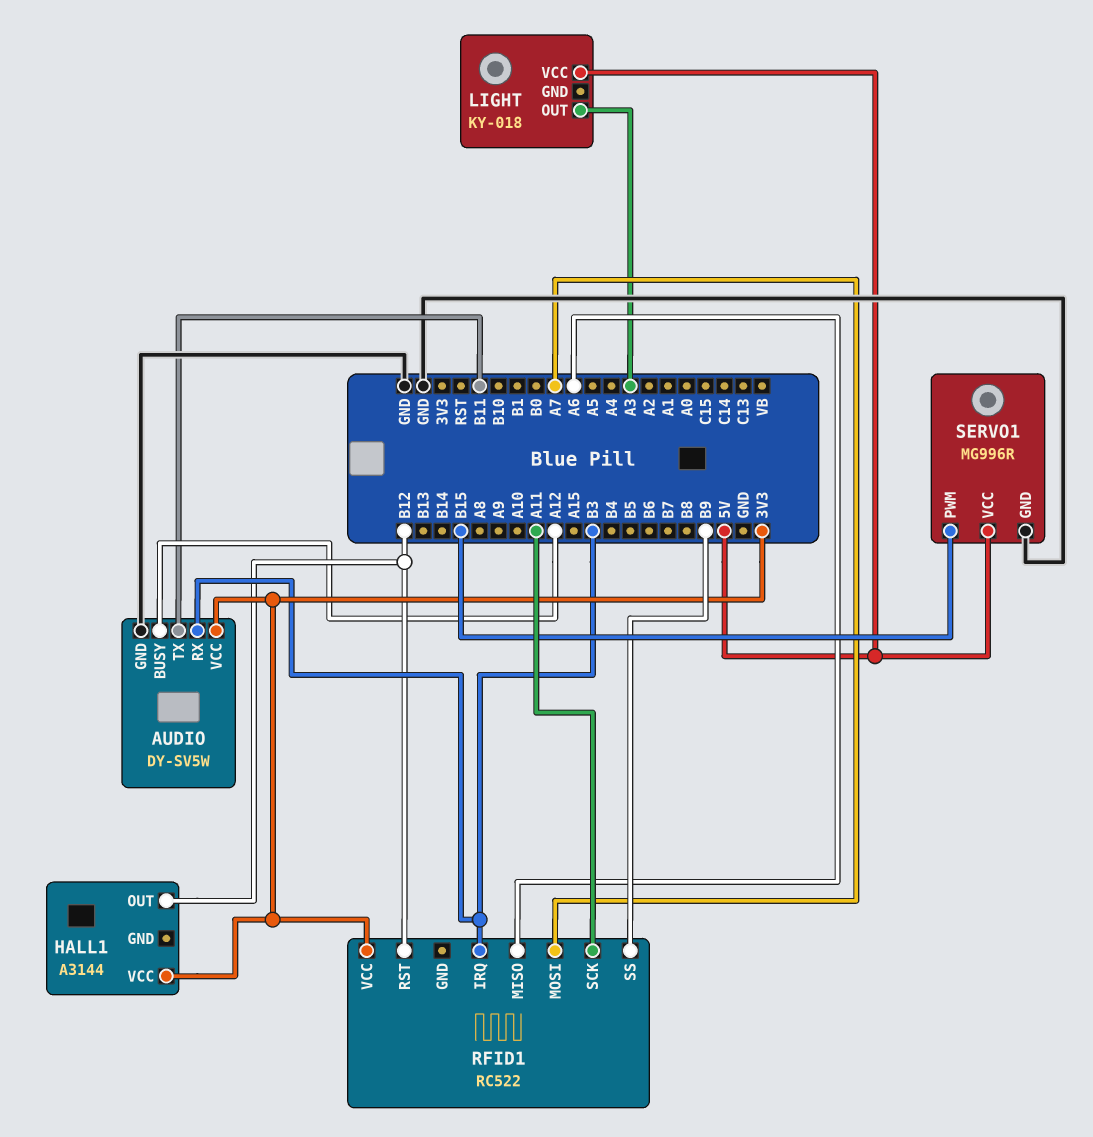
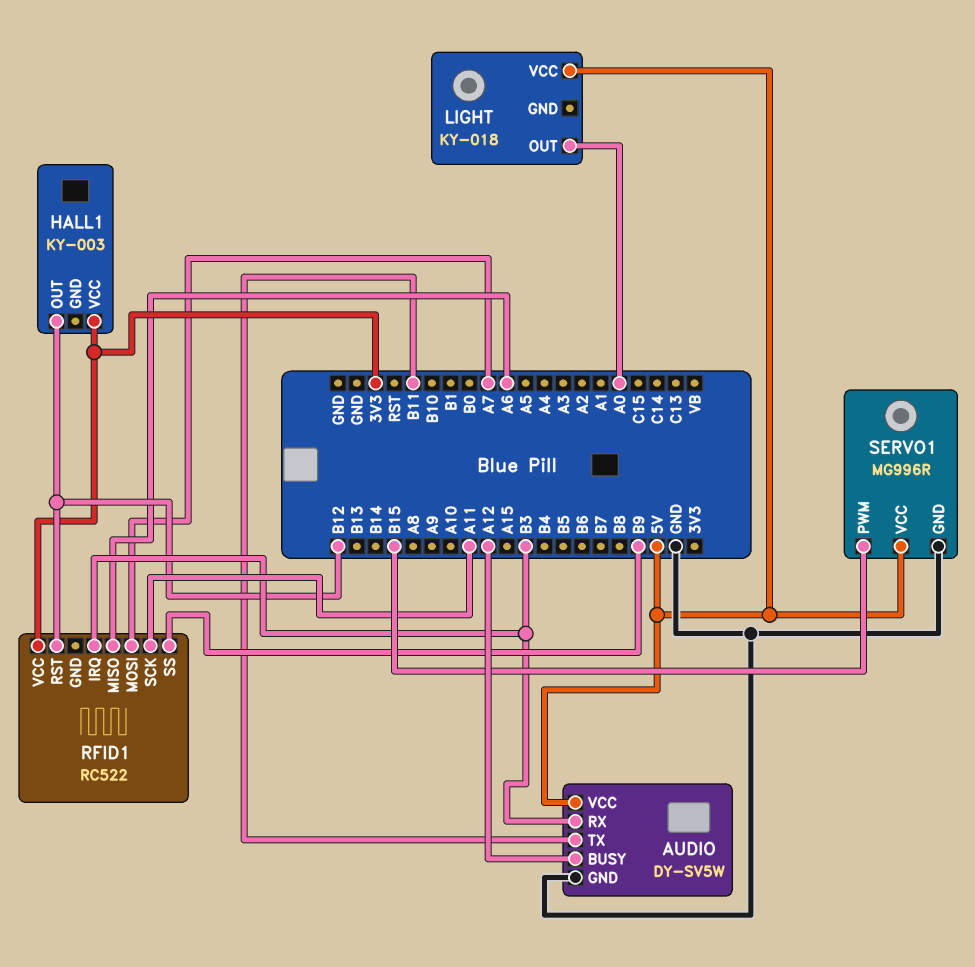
AUDIO pin VCC: 3V3 -> 5V
HALL1: A3144 -> KY-003
LIGHT pin OUT: A3 -> A0

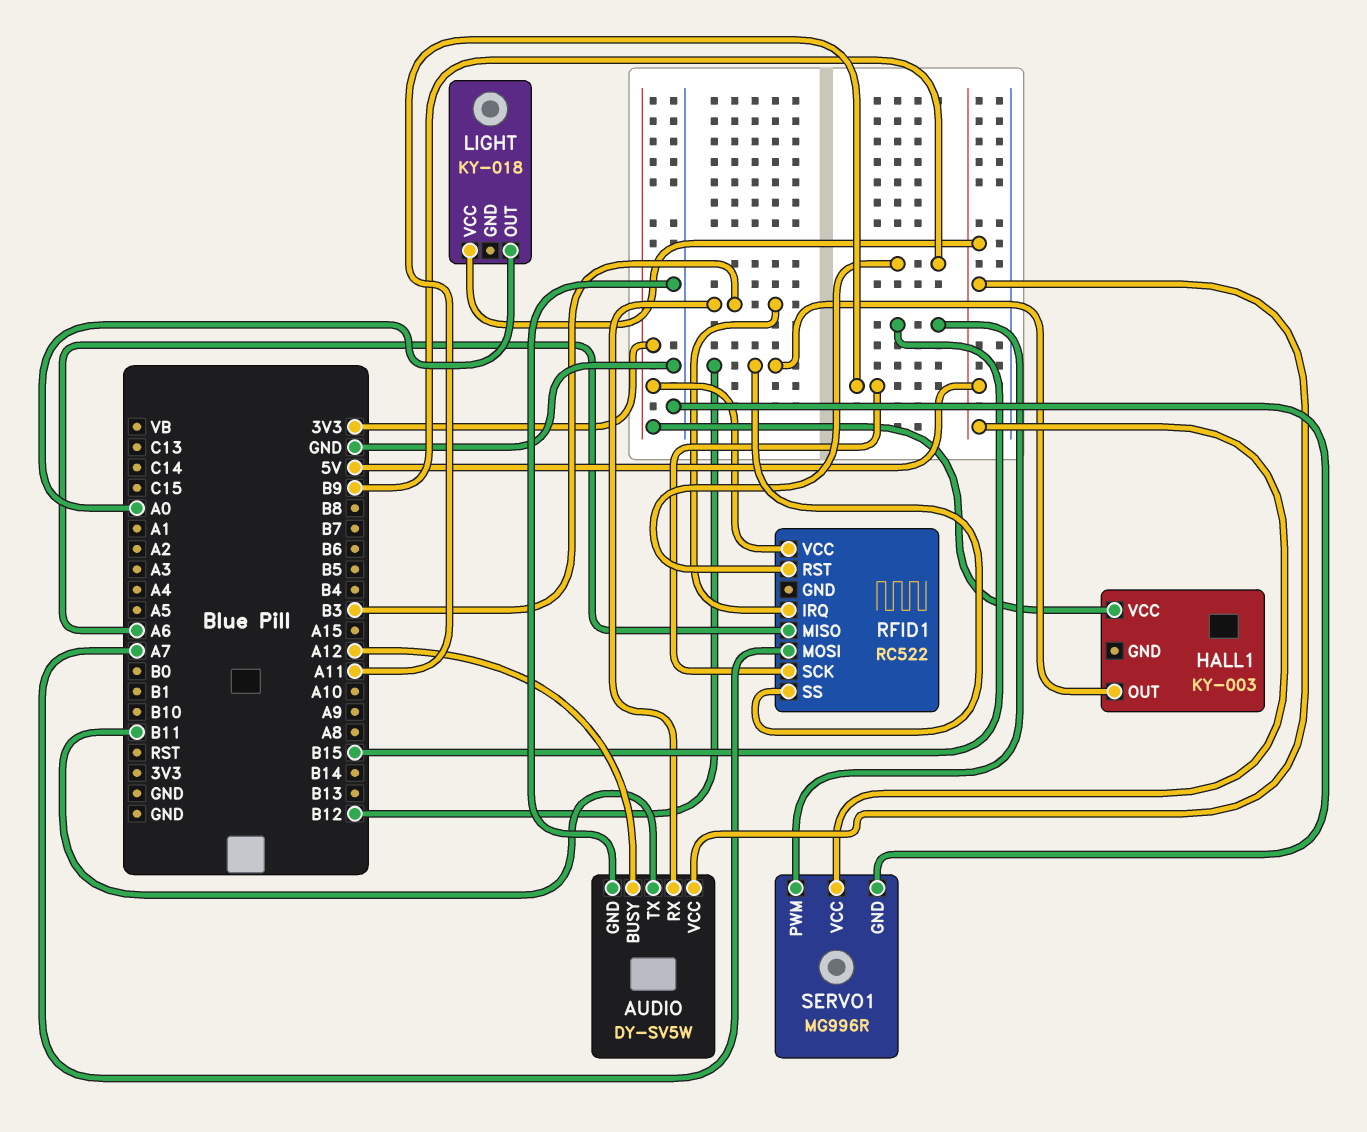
RFID1 pin RST: B12 -> B9
RFID1 pin SS: B9 -> B12

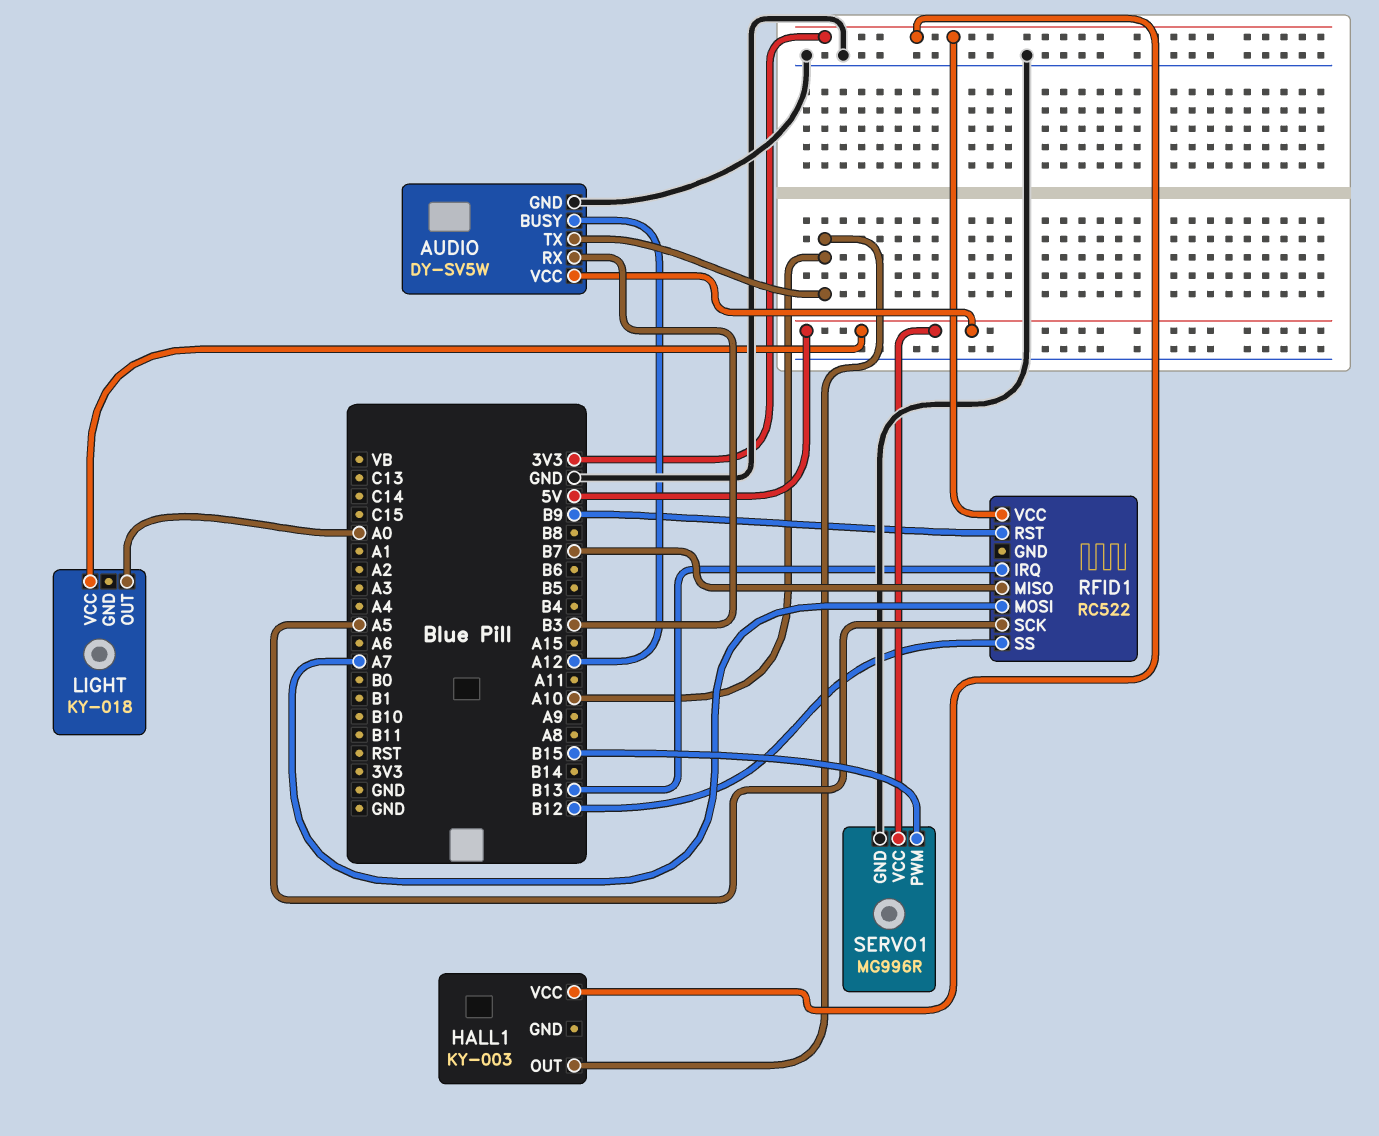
AUDIO pin TX: B11 -> A10
HALL1 pin OUT: B12 -> A10
RFID1 pin IRQ: B3 -> B13
RFID1 pin MISO: A6 -> B7
RFID1 pin SCK: A11 -> A5

